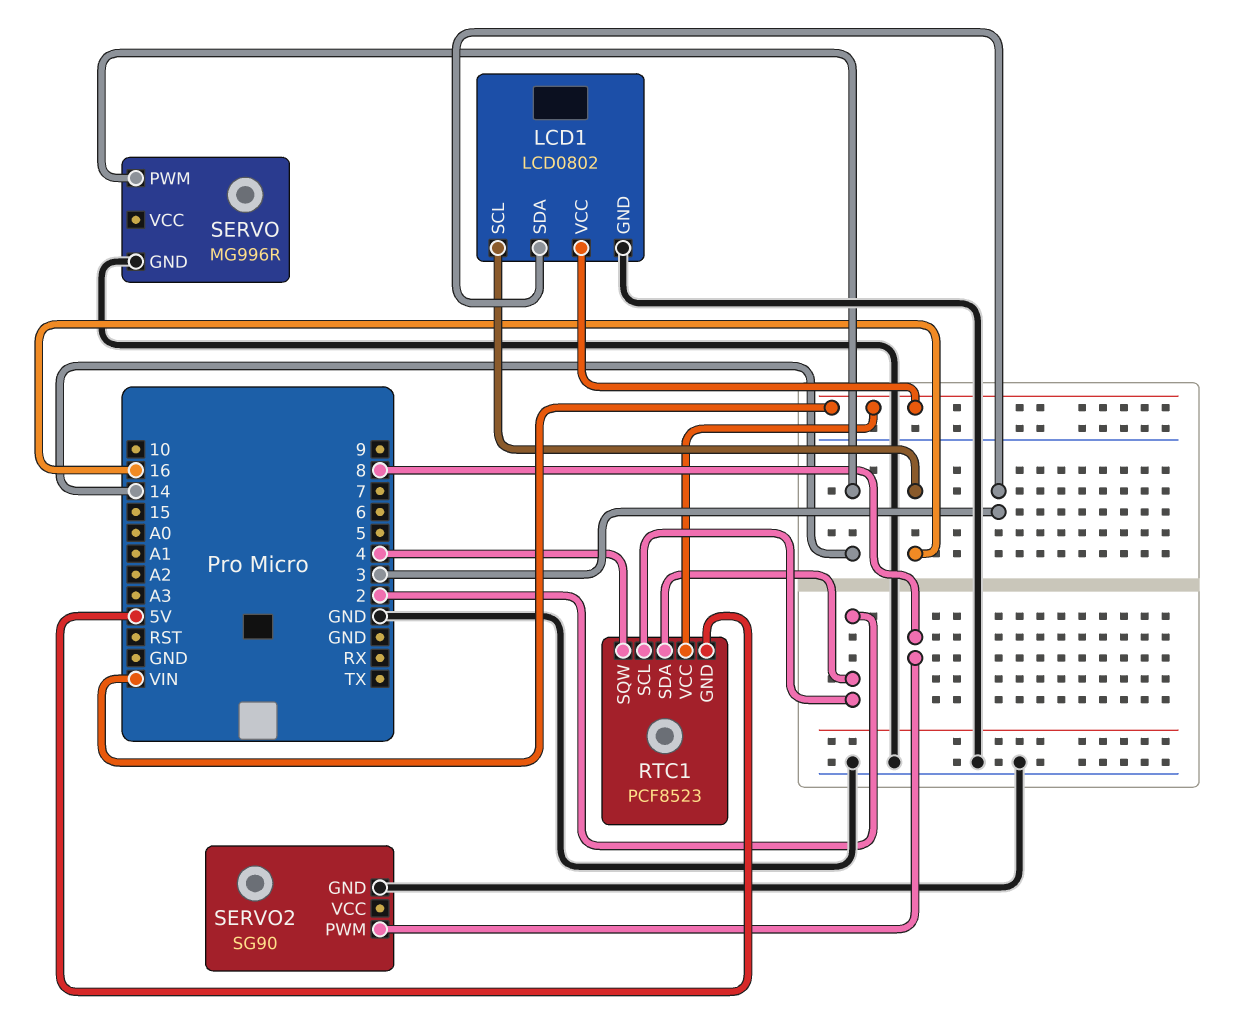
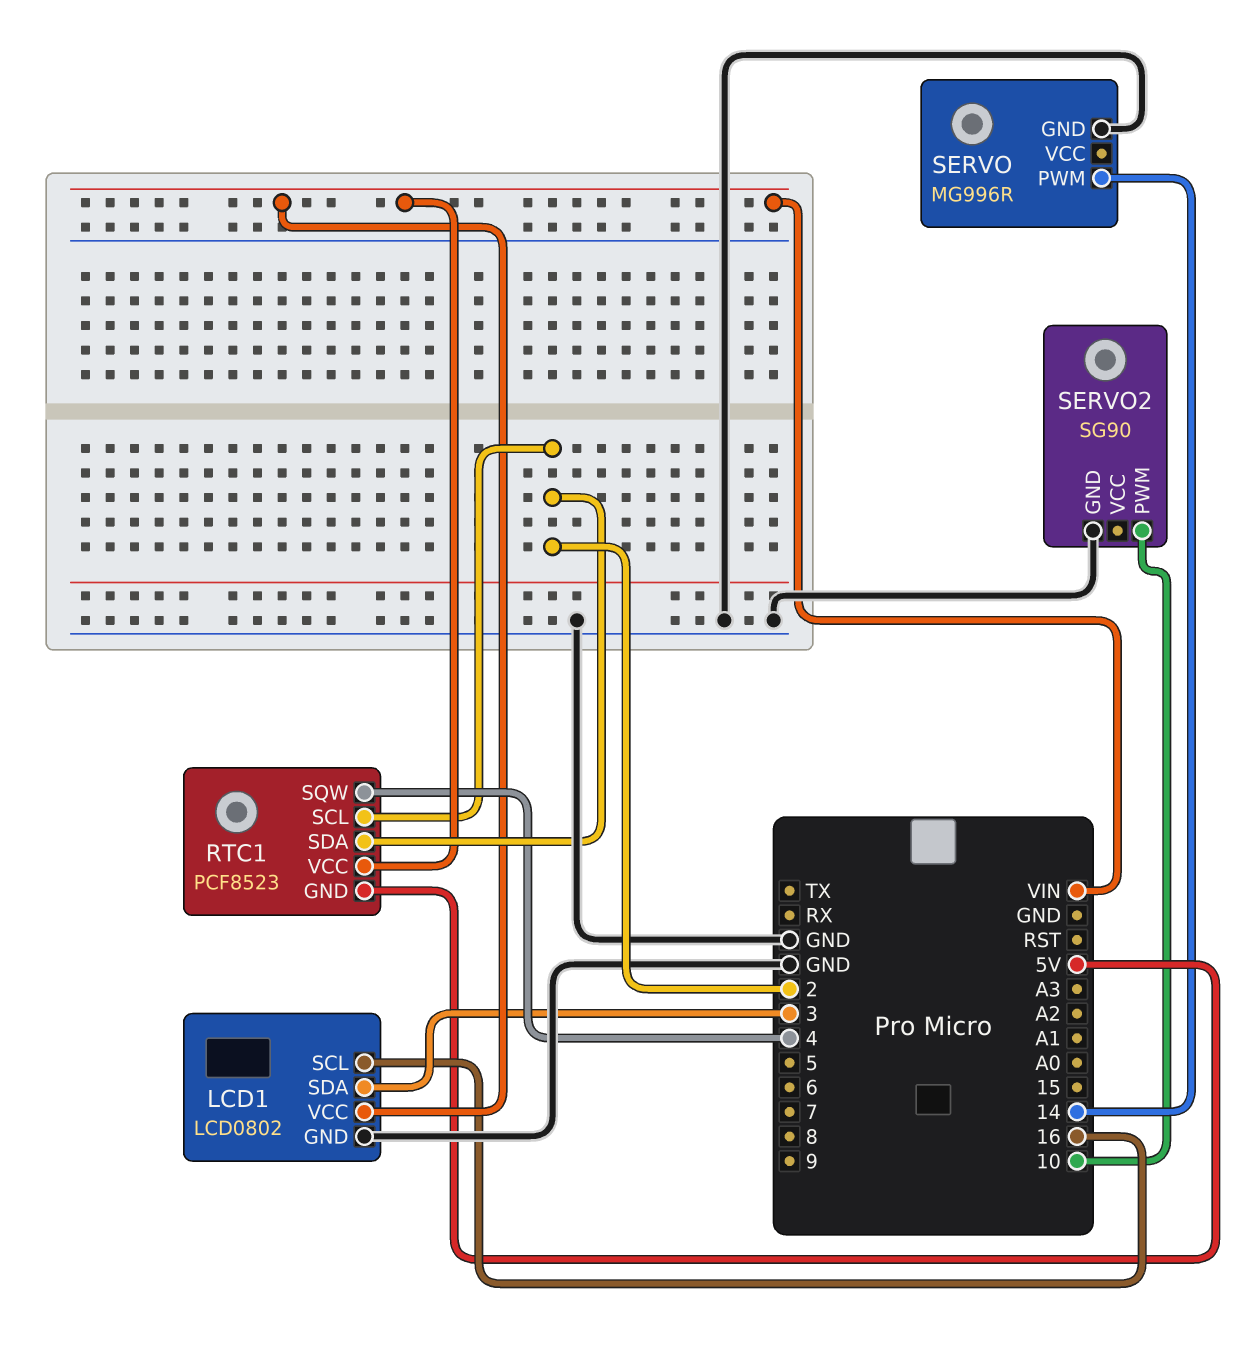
SERVO2 pin PWM: 8 -> 10

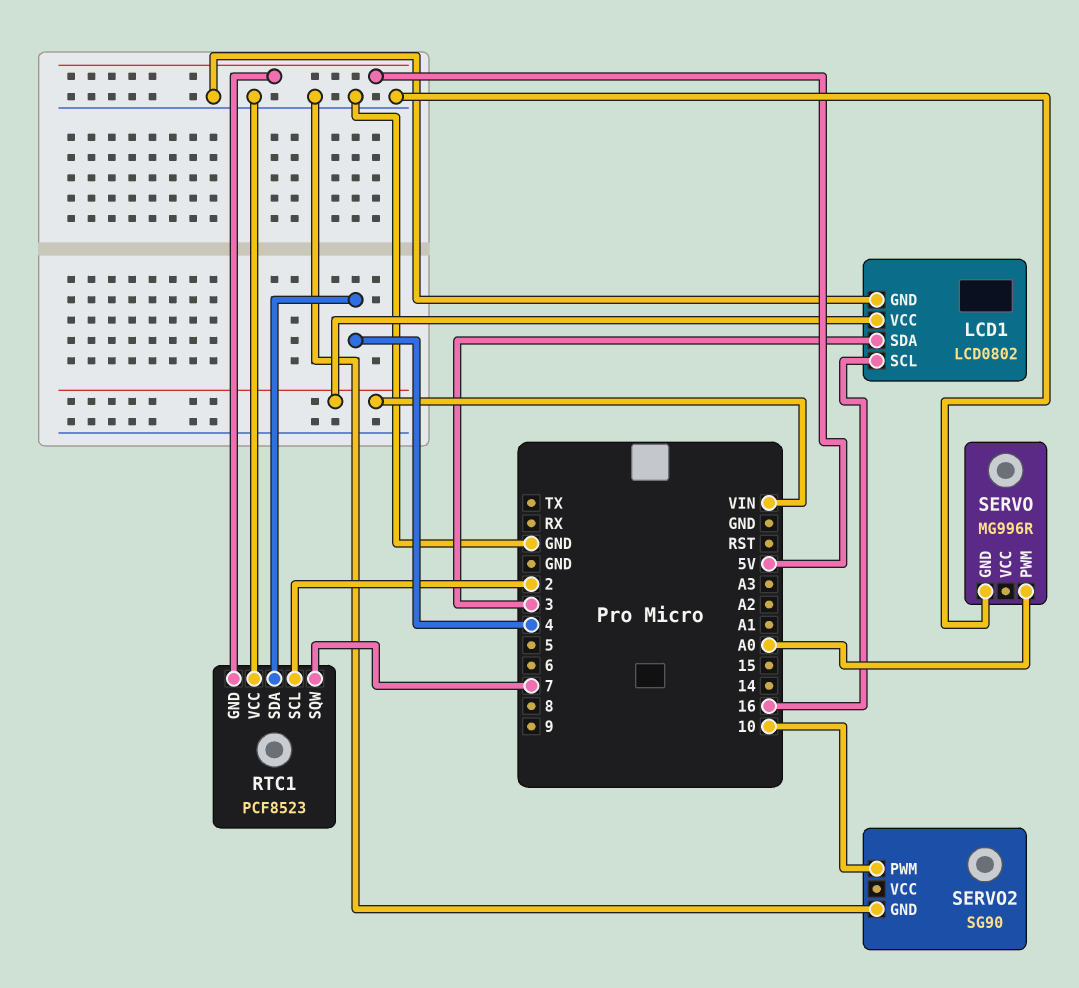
RTC1 pin SDA: 2 -> 4
RTC1 pin SQW: 4 -> 7
RTC1 pin VCC: VIN -> GND
SERVO pin PWM: 14 -> A0

